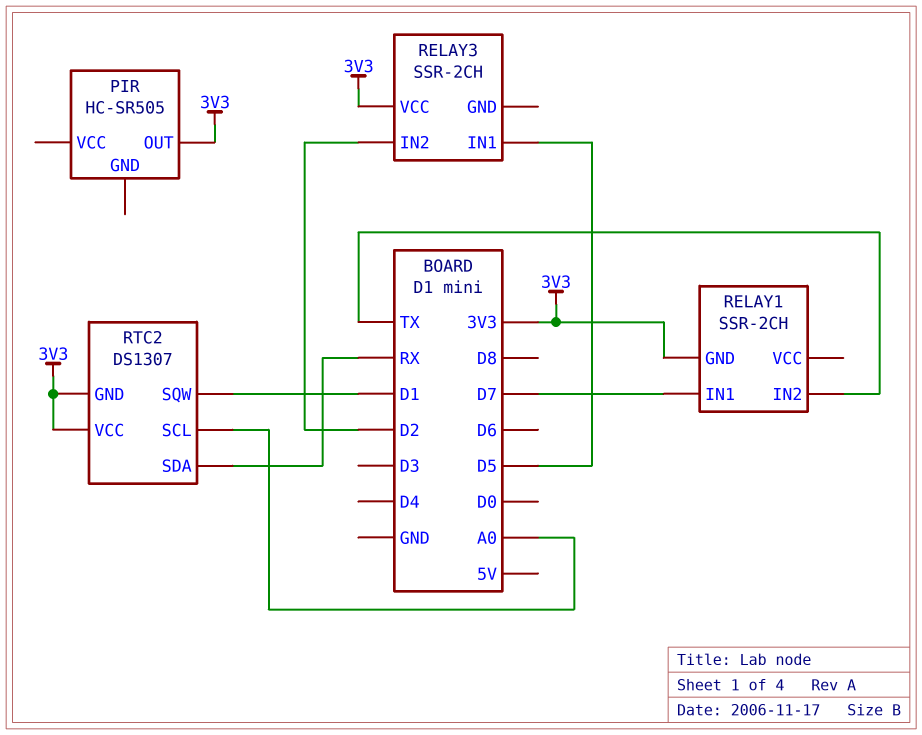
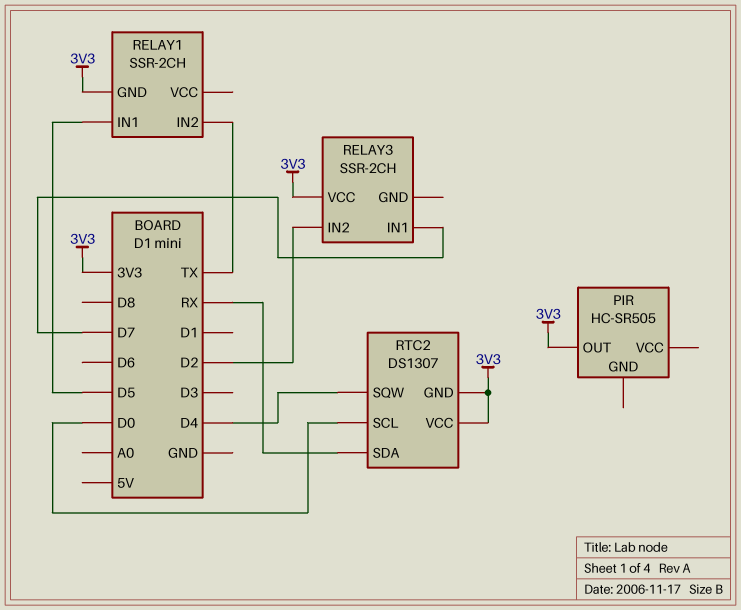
RELAY1 pin IN1: D7 -> D5
RELAY3 pin IN1: D5 -> D7
RTC2 pin SCL: A0 -> D0
RTC2 pin SQW: D1 -> D4

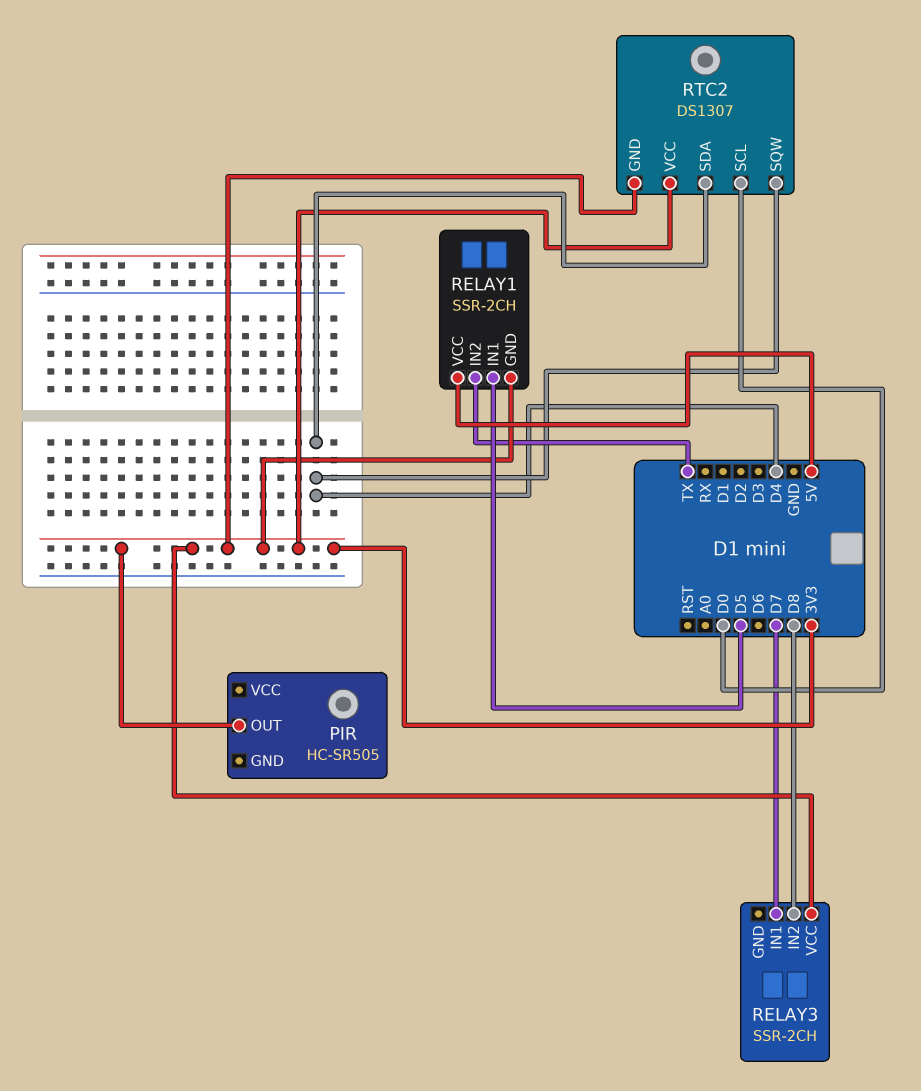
RELAY1 pin VCC: none -> 5V
RELAY3 pin IN2: D2 -> D8
RTC2 pin SDA: RX -> D4

